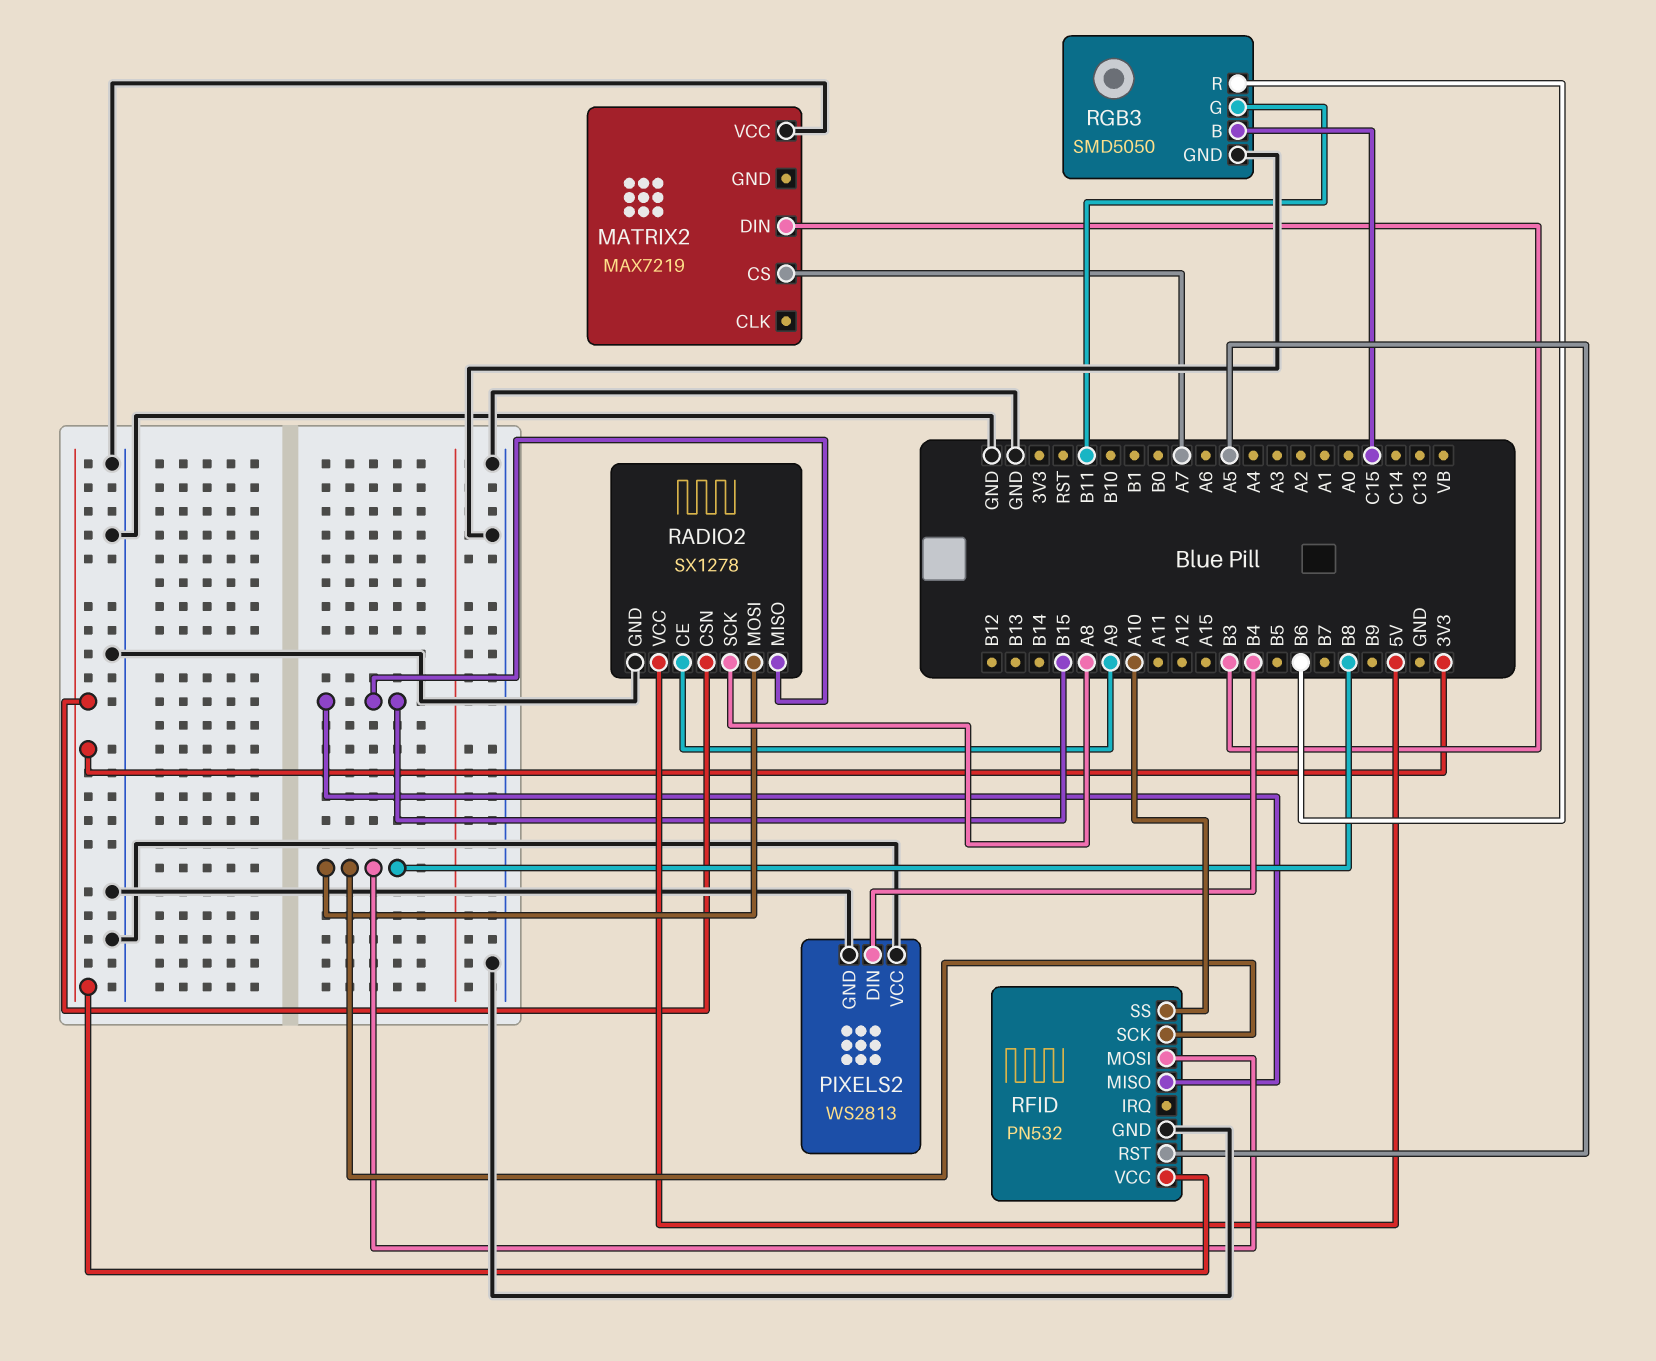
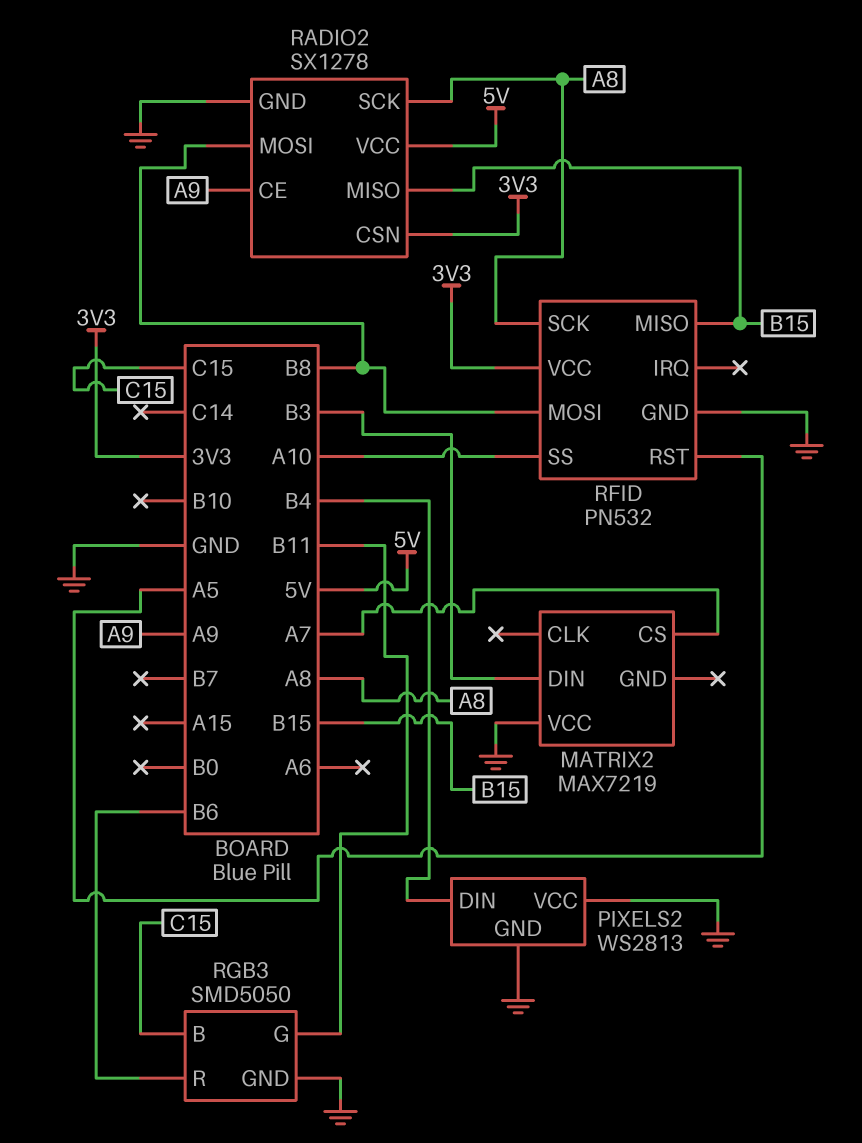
RFID pin SCK: B8 -> A8

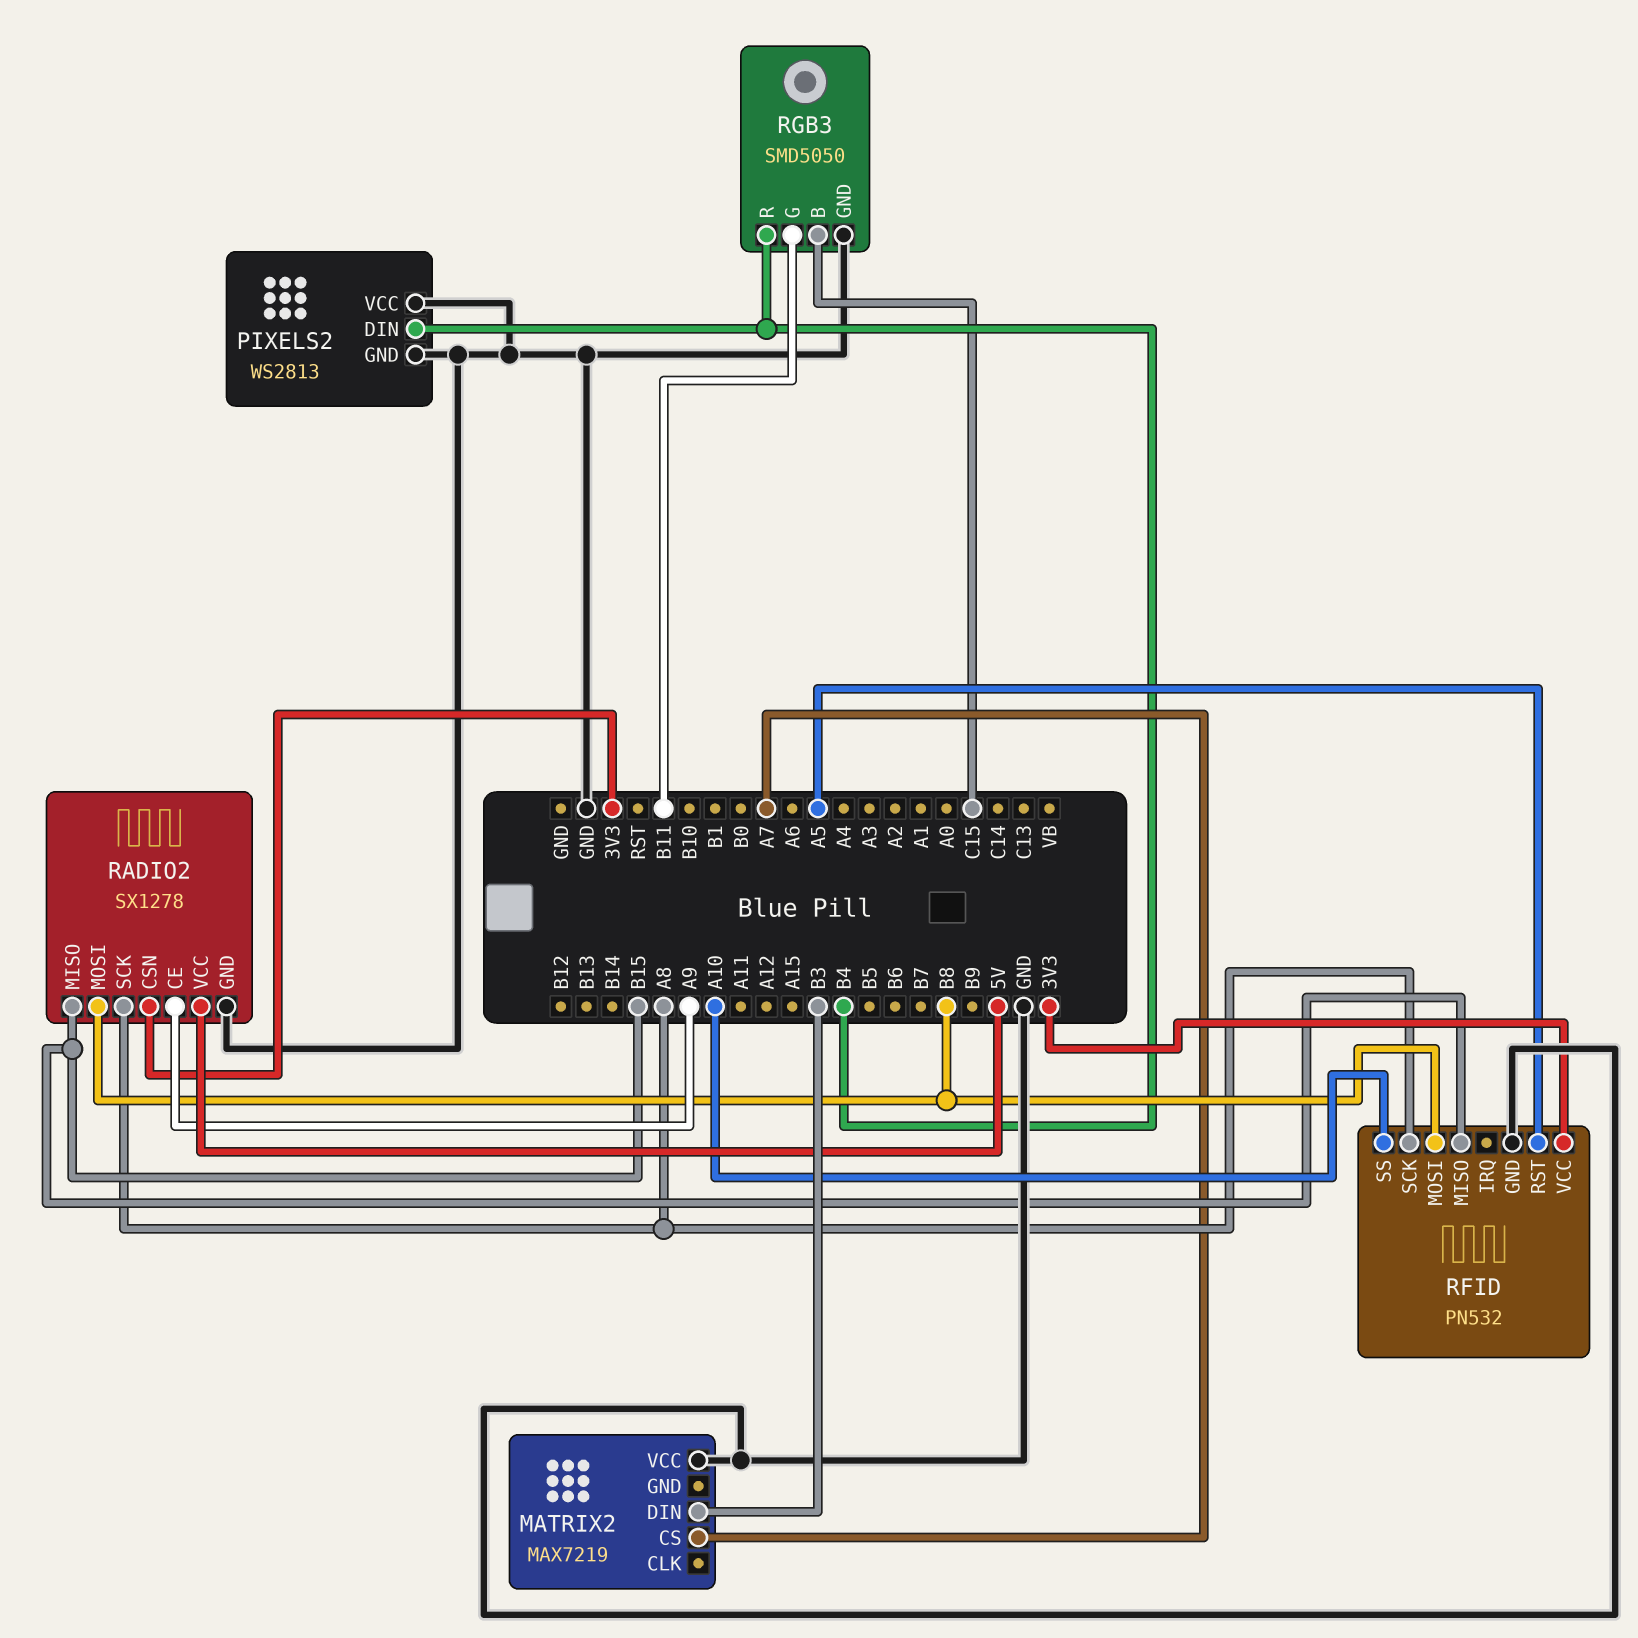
RGB3 pin R: B6 -> B4

